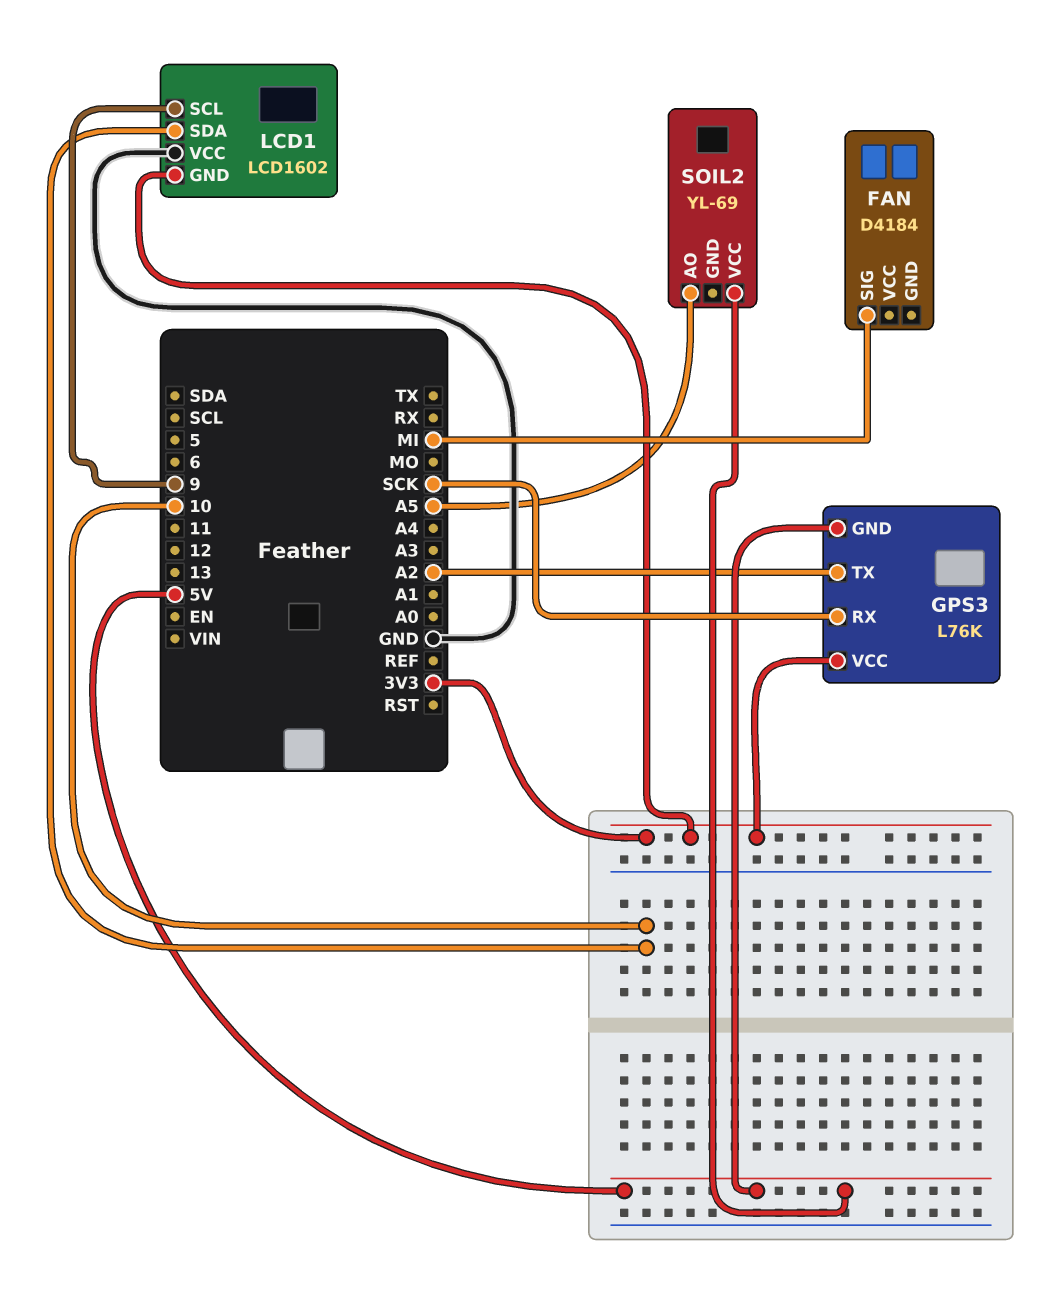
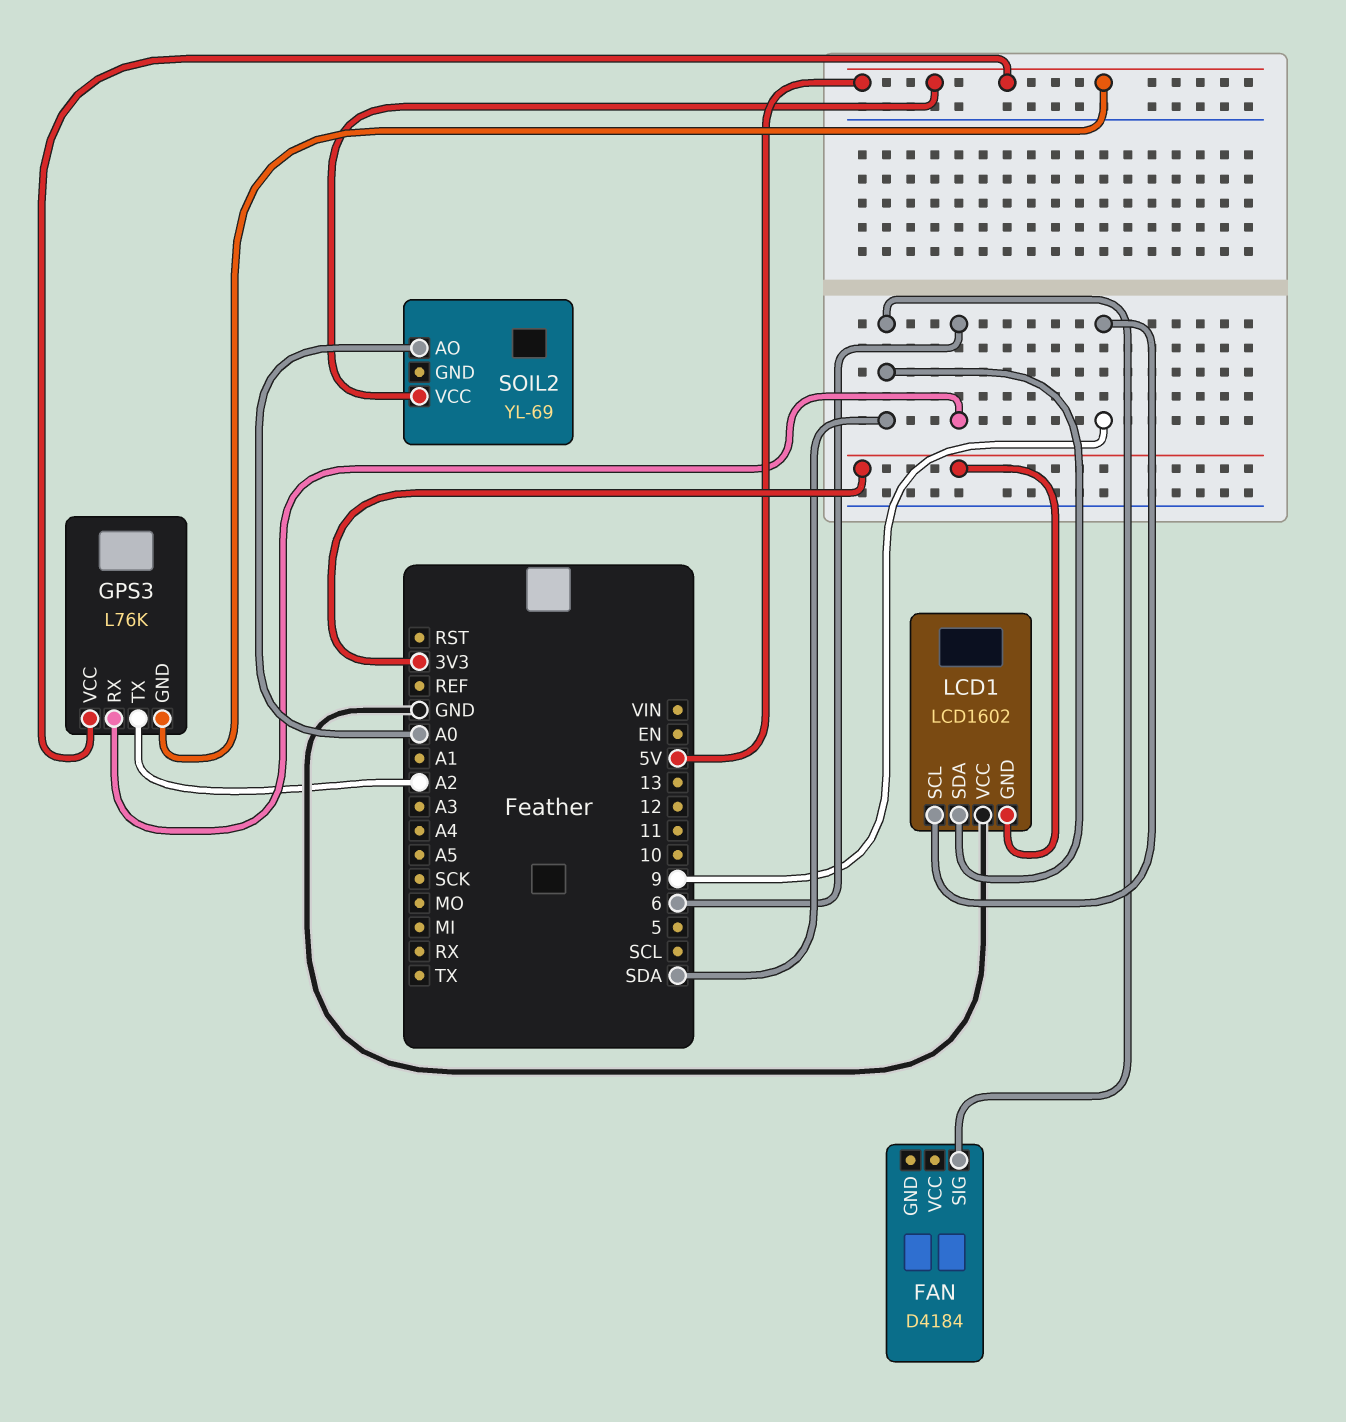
FAN pin SIG: MI -> SDA
GPS3 pin RX: SCK -> 6
GPS3 pin VCC: 3V3 -> 5V
LCD1 pin SDA: 10 -> SDA
SOIL2 pin AO: A5 -> A0

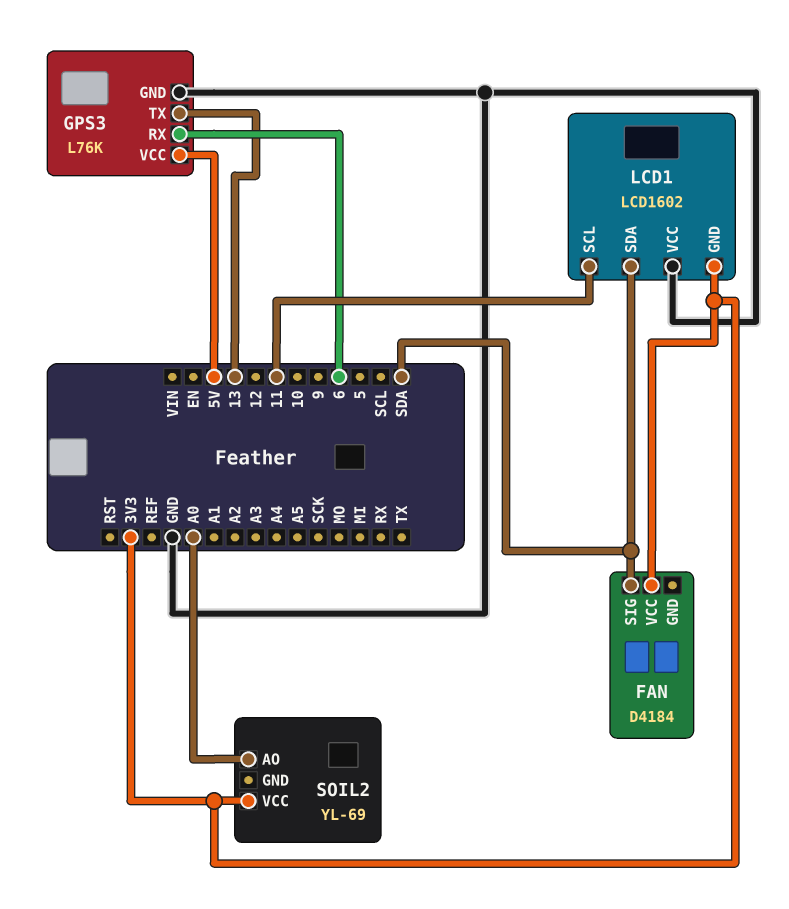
FAN pin VCC: none -> 3V3
GPS3 pin GND: 5V -> GND
GPS3 pin TX: A2 -> 13
LCD1 pin SCL: 9 -> 11
SOIL2 pin VCC: 5V -> 3V3

